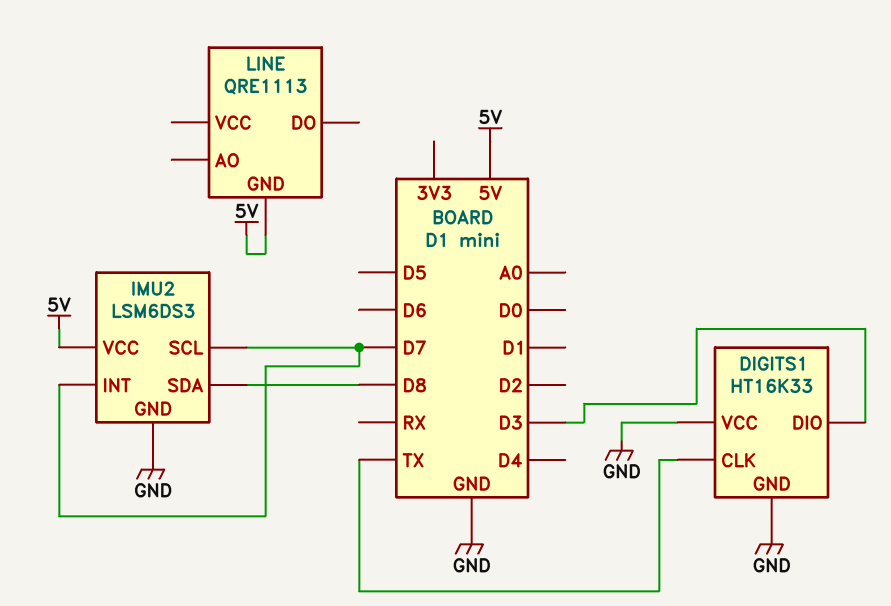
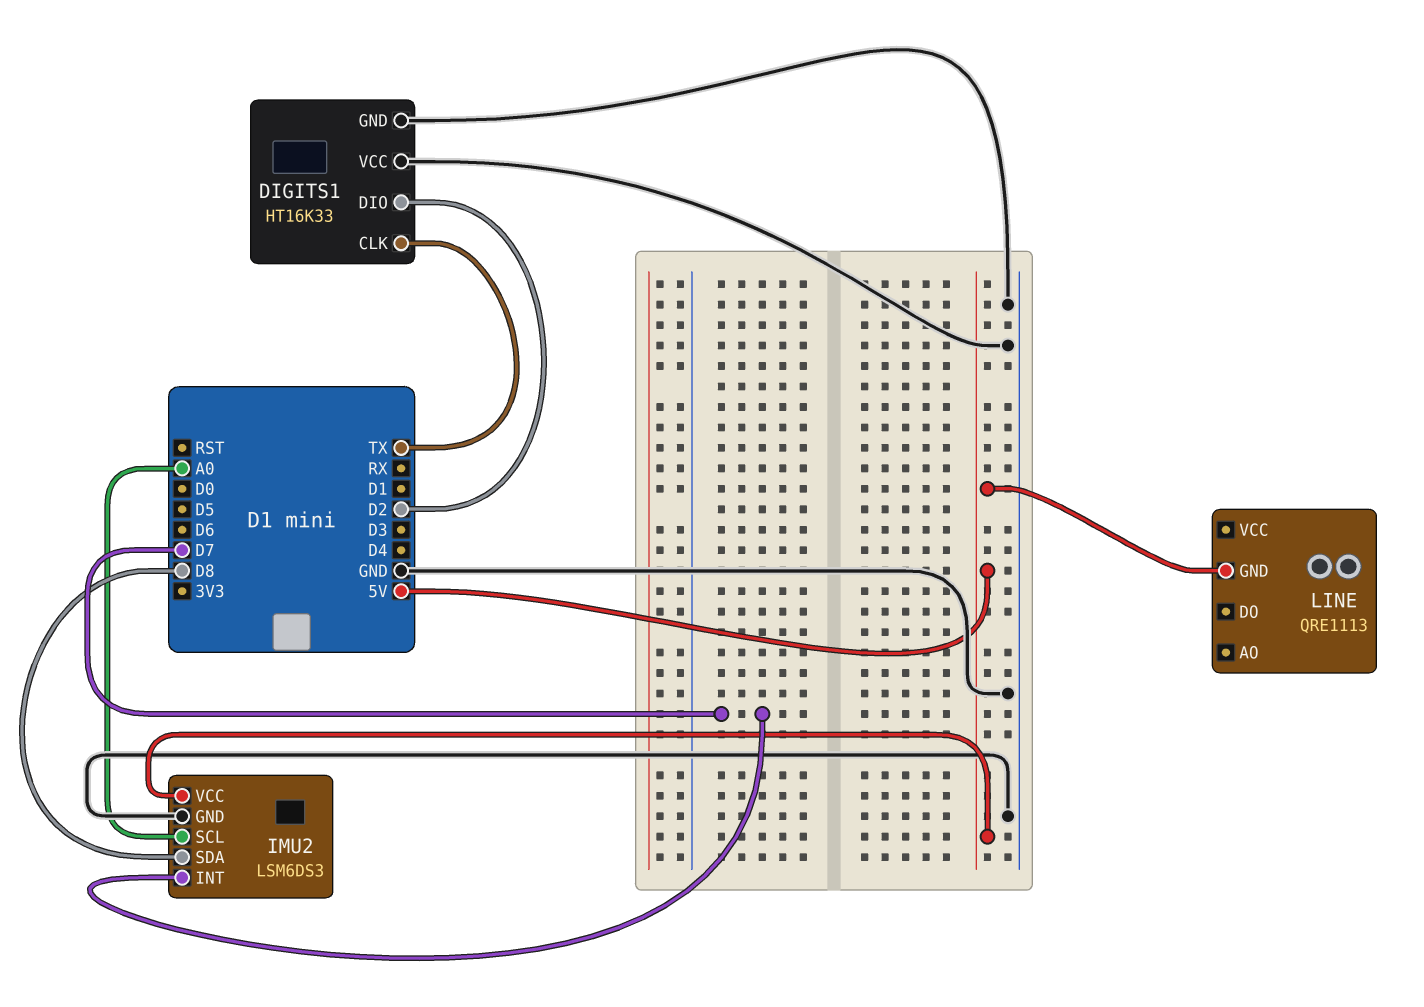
DIGITS1 pin DIO: D3 -> D2
IMU2 pin SCL: D7 -> A0

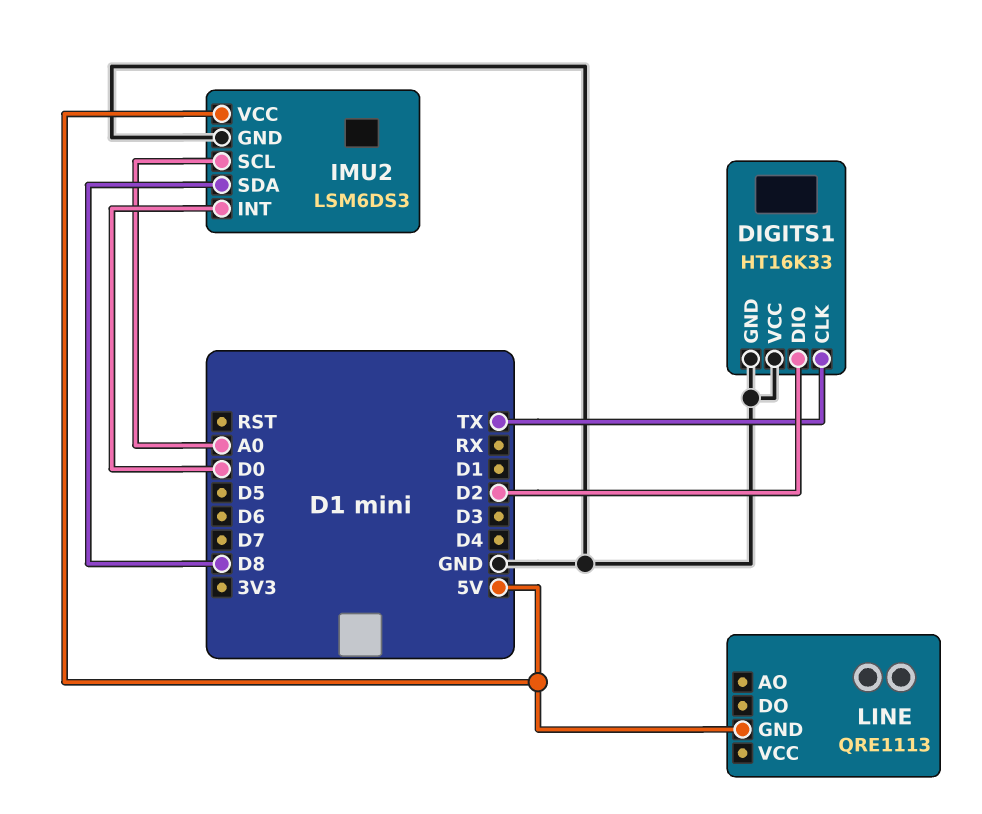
IMU2 pin INT: D7 -> D0

